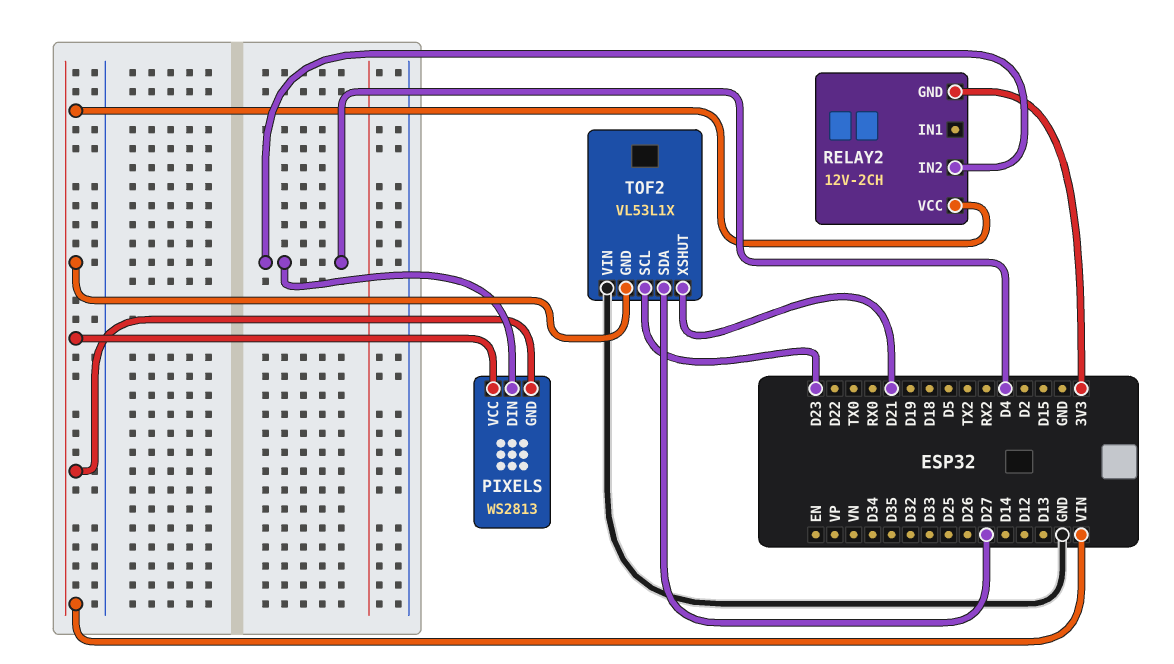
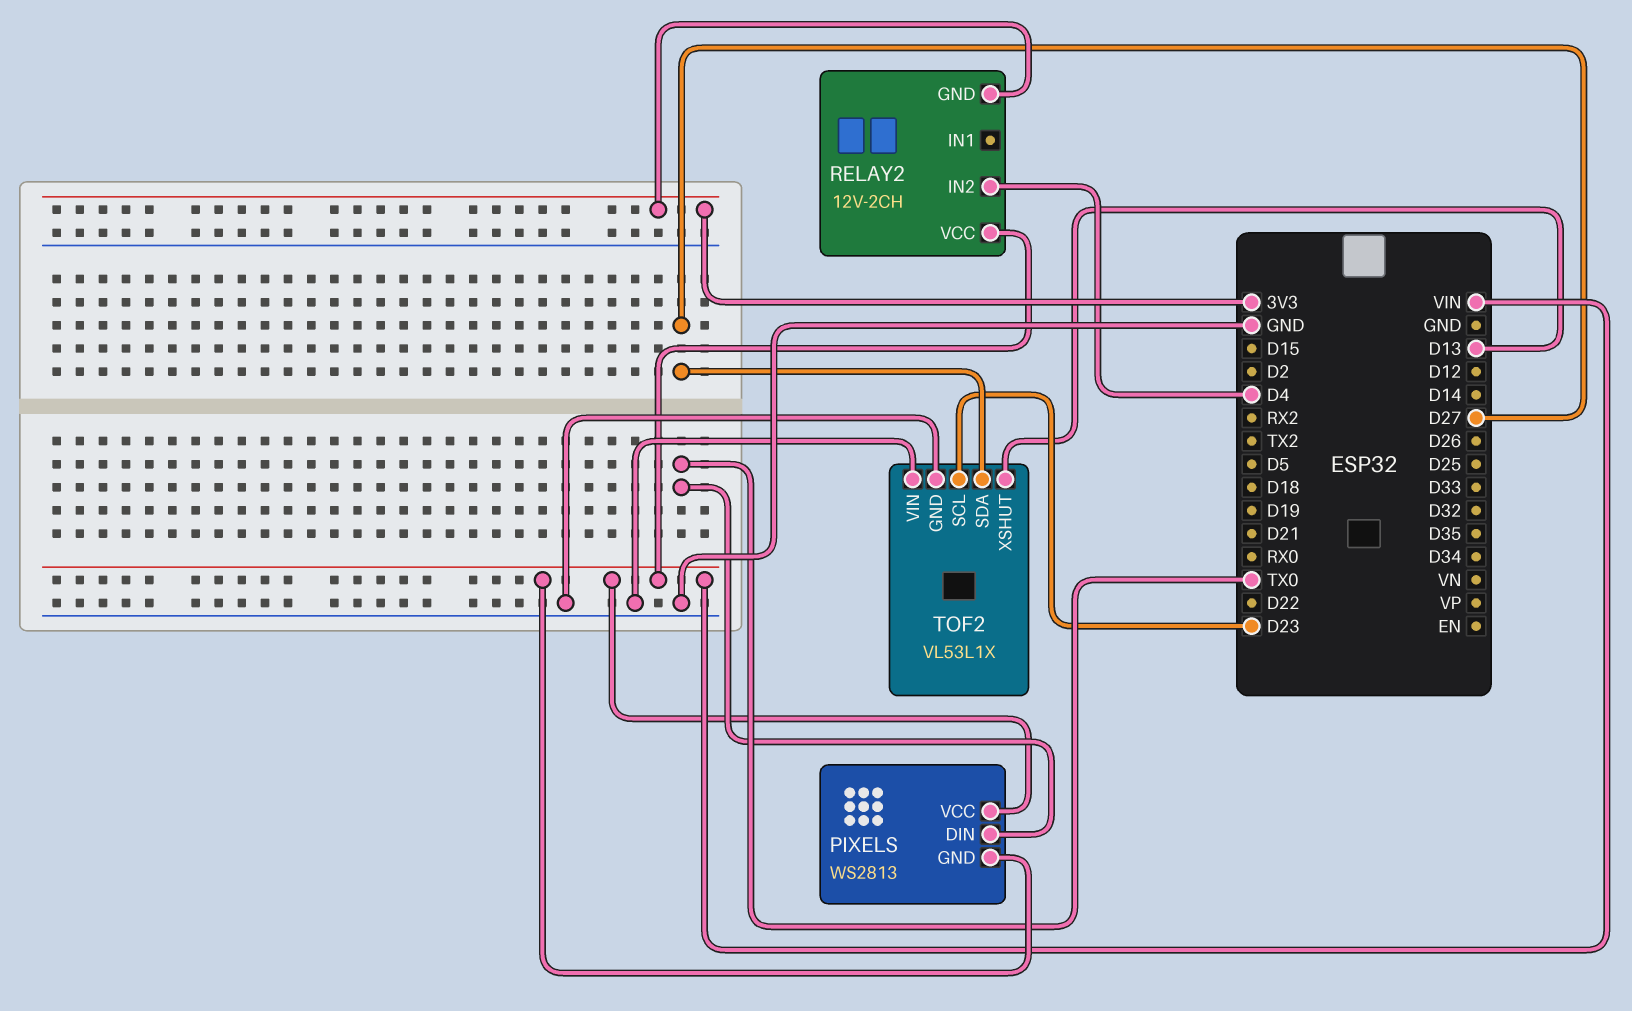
PIXELS pin DIN: D4 -> TX0
TOF2 pin GND: VIN -> GND
TOF2 pin XSHUT: D21 -> D13

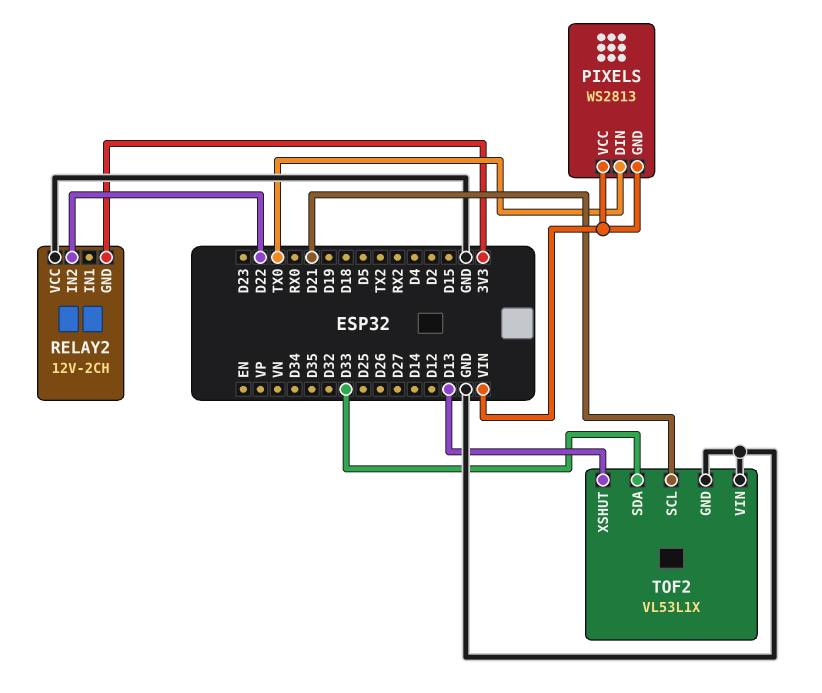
RELAY2 pin IN2: D4 -> D22
RELAY2 pin VCC: VIN -> GND
TOF2 pin SCL: D23 -> D21
TOF2 pin SDA: D27 -> D33

